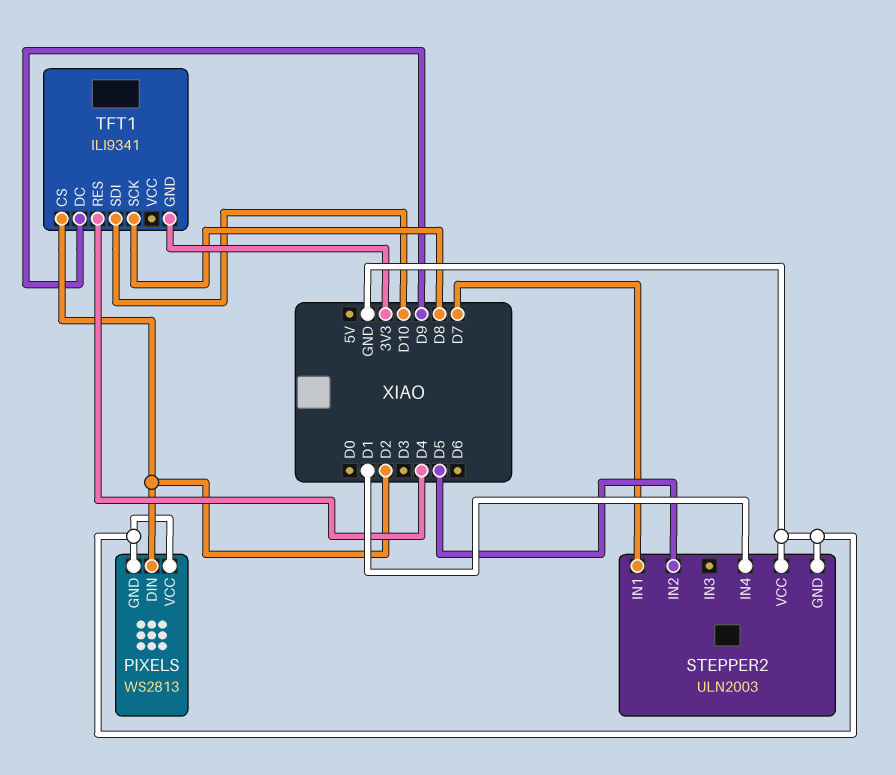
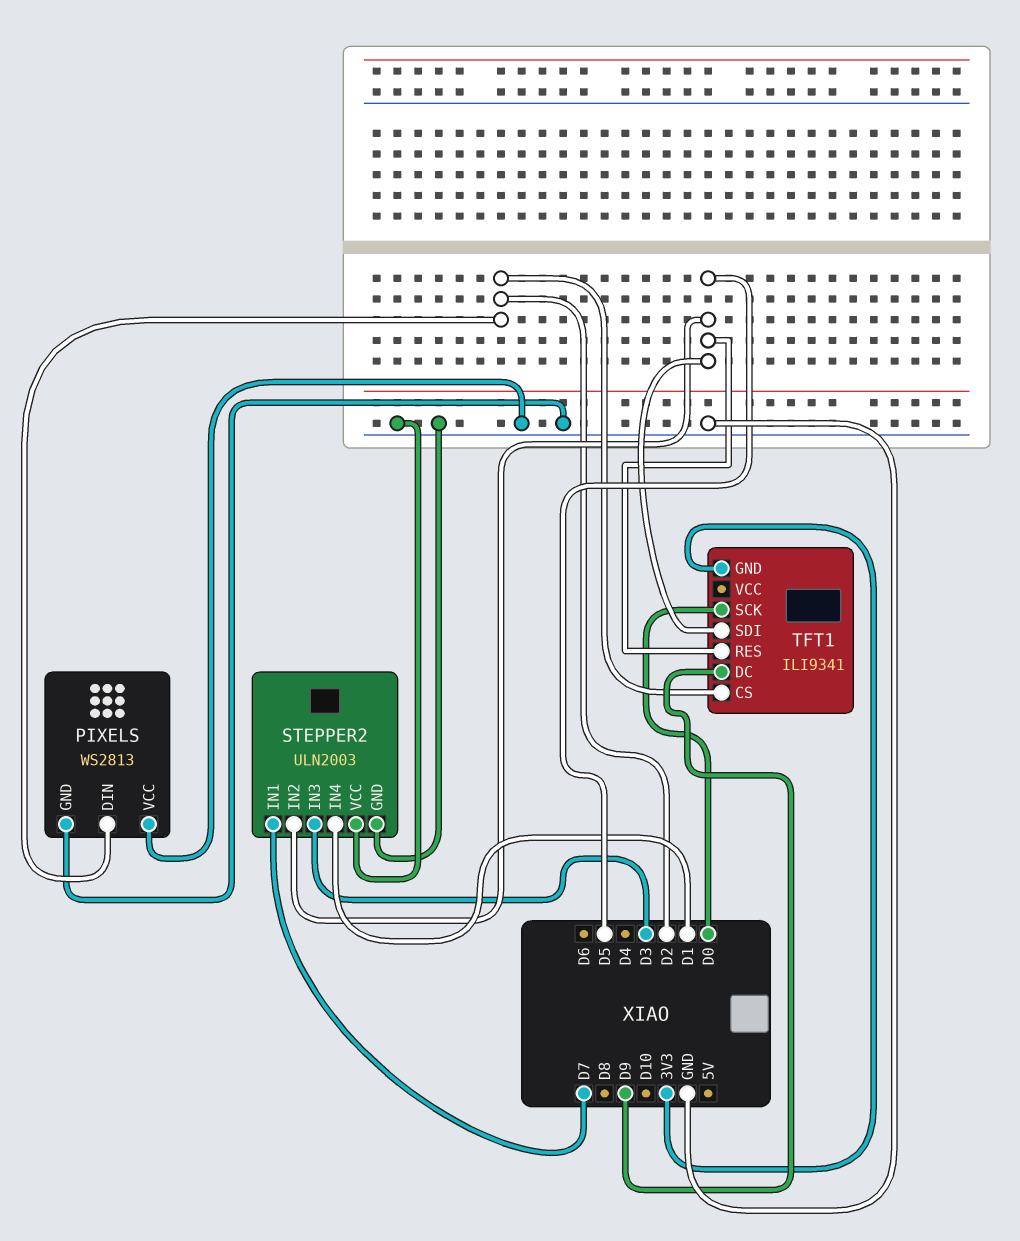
STEPPER2 pin IN3: none -> D3
TFT1 pin RES: D4 -> D5
TFT1 pin SCK: D8 -> D0
TFT1 pin SDI: D10 -> D5

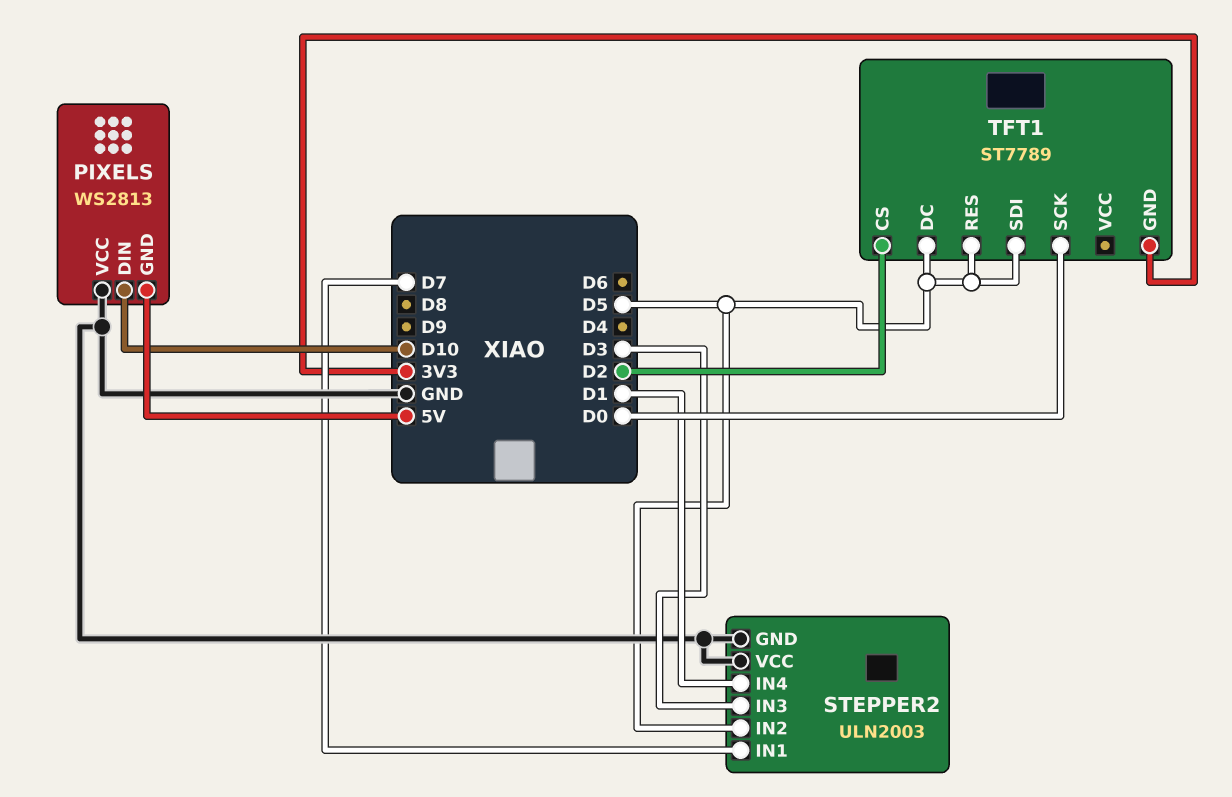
PIXELS pin DIN: D2 -> D10
PIXELS pin GND: GND -> 5V
TFT1: ILI9341 -> ST7789
TFT1 pin DC: D9 -> D5

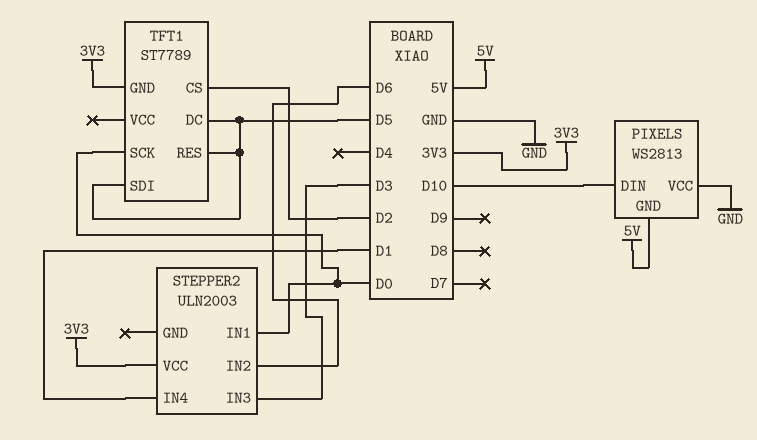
STEPPER2 pin GND: GND -> none
STEPPER2 pin IN1: D7 -> D0
STEPPER2 pin IN2: D5 -> D6
STEPPER2 pin VCC: GND -> 3V3

